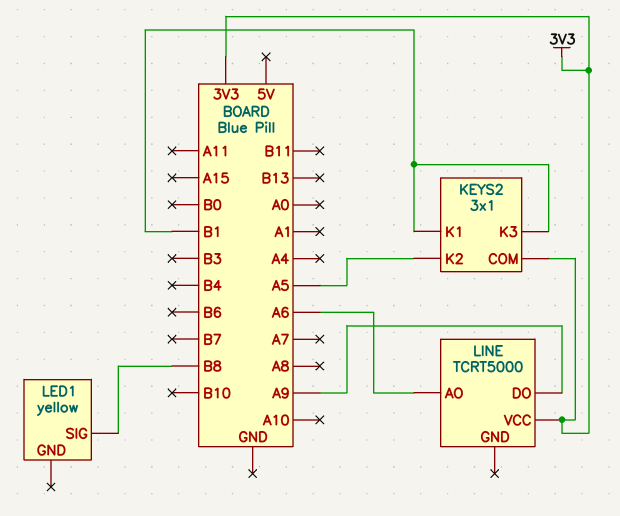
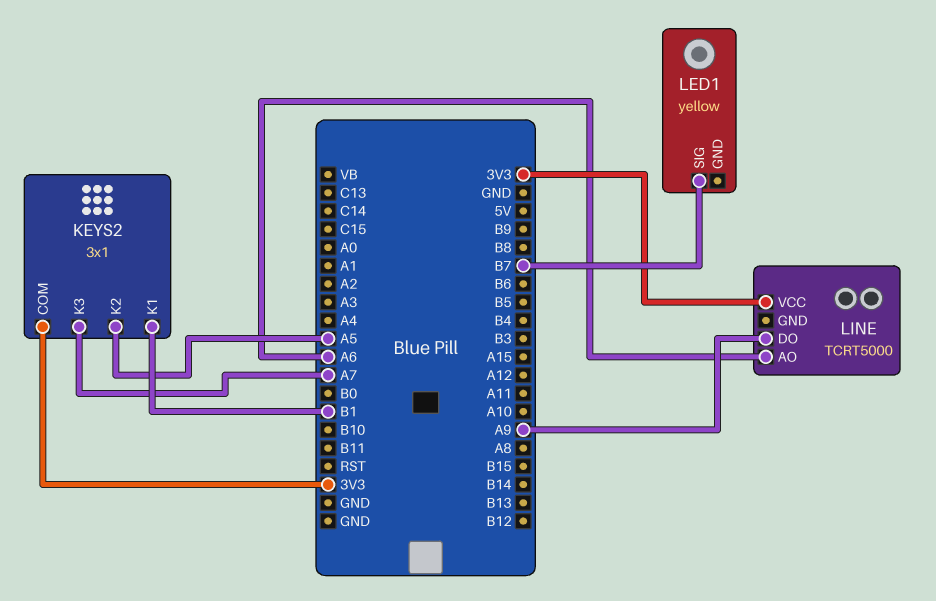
KEYS2 pin K3: B1 -> A7
LED1 pin SIG: B8 -> B7

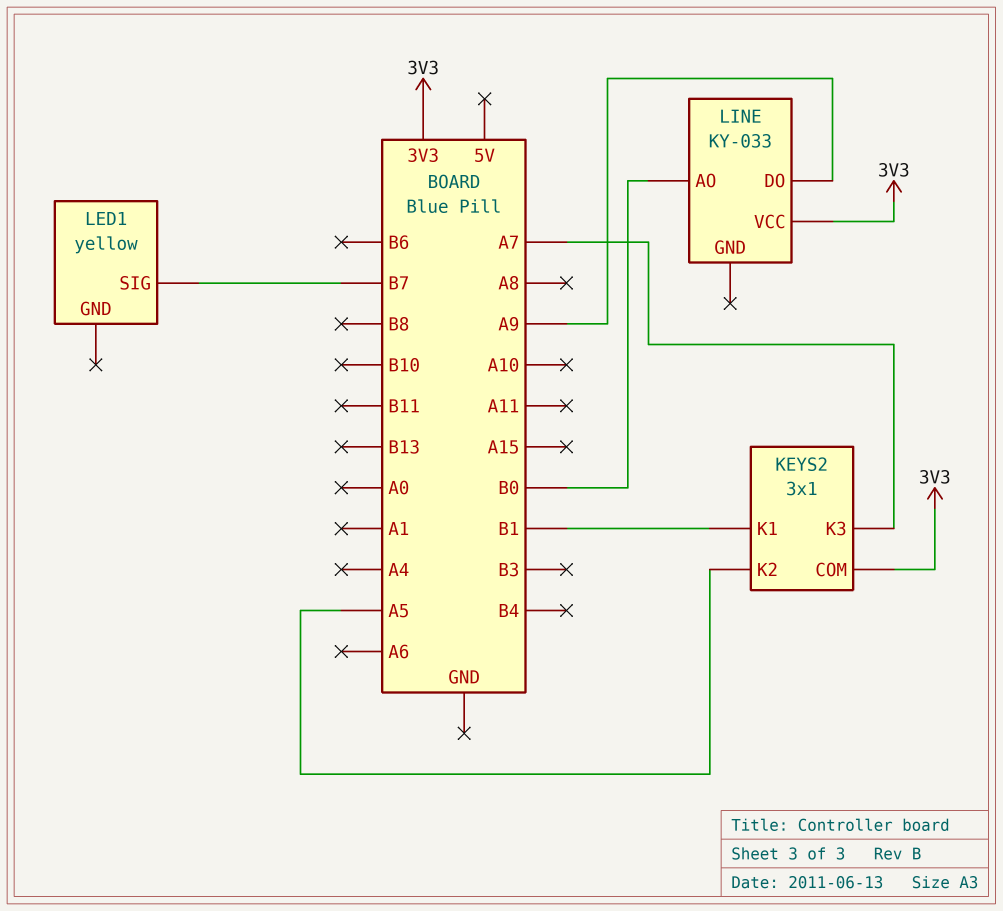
LINE: TCRT5000 -> KY-033
LINE pin AO: A6 -> B0

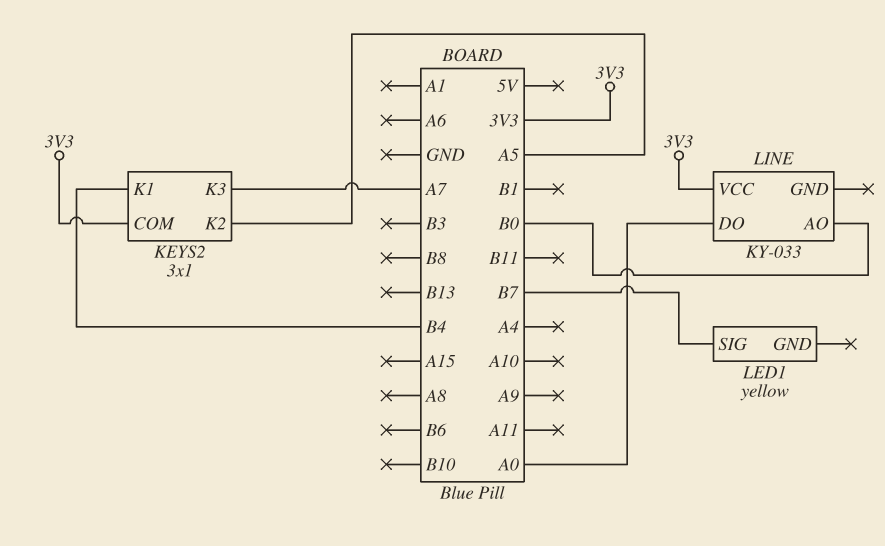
KEYS2 pin K1: B1 -> B4
LINE pin DO: A9 -> A0

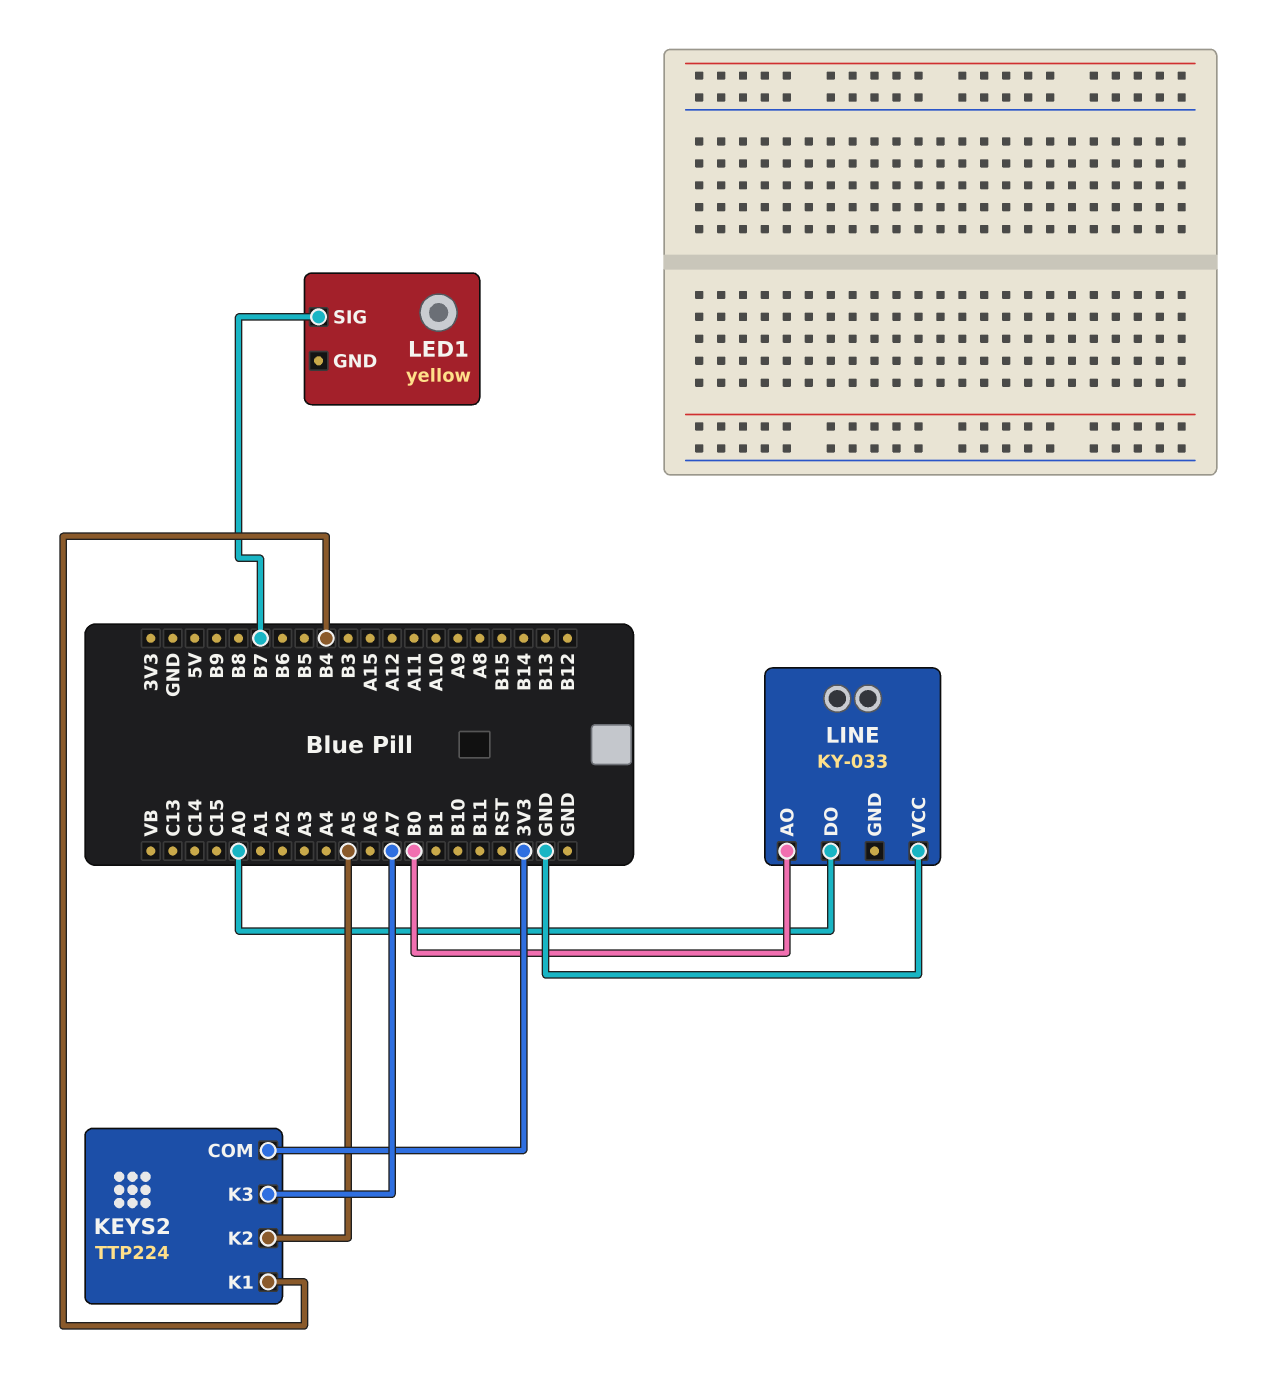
KEYS2: 3x1 -> TTP224
LINE pin VCC: 3V3 -> GND

